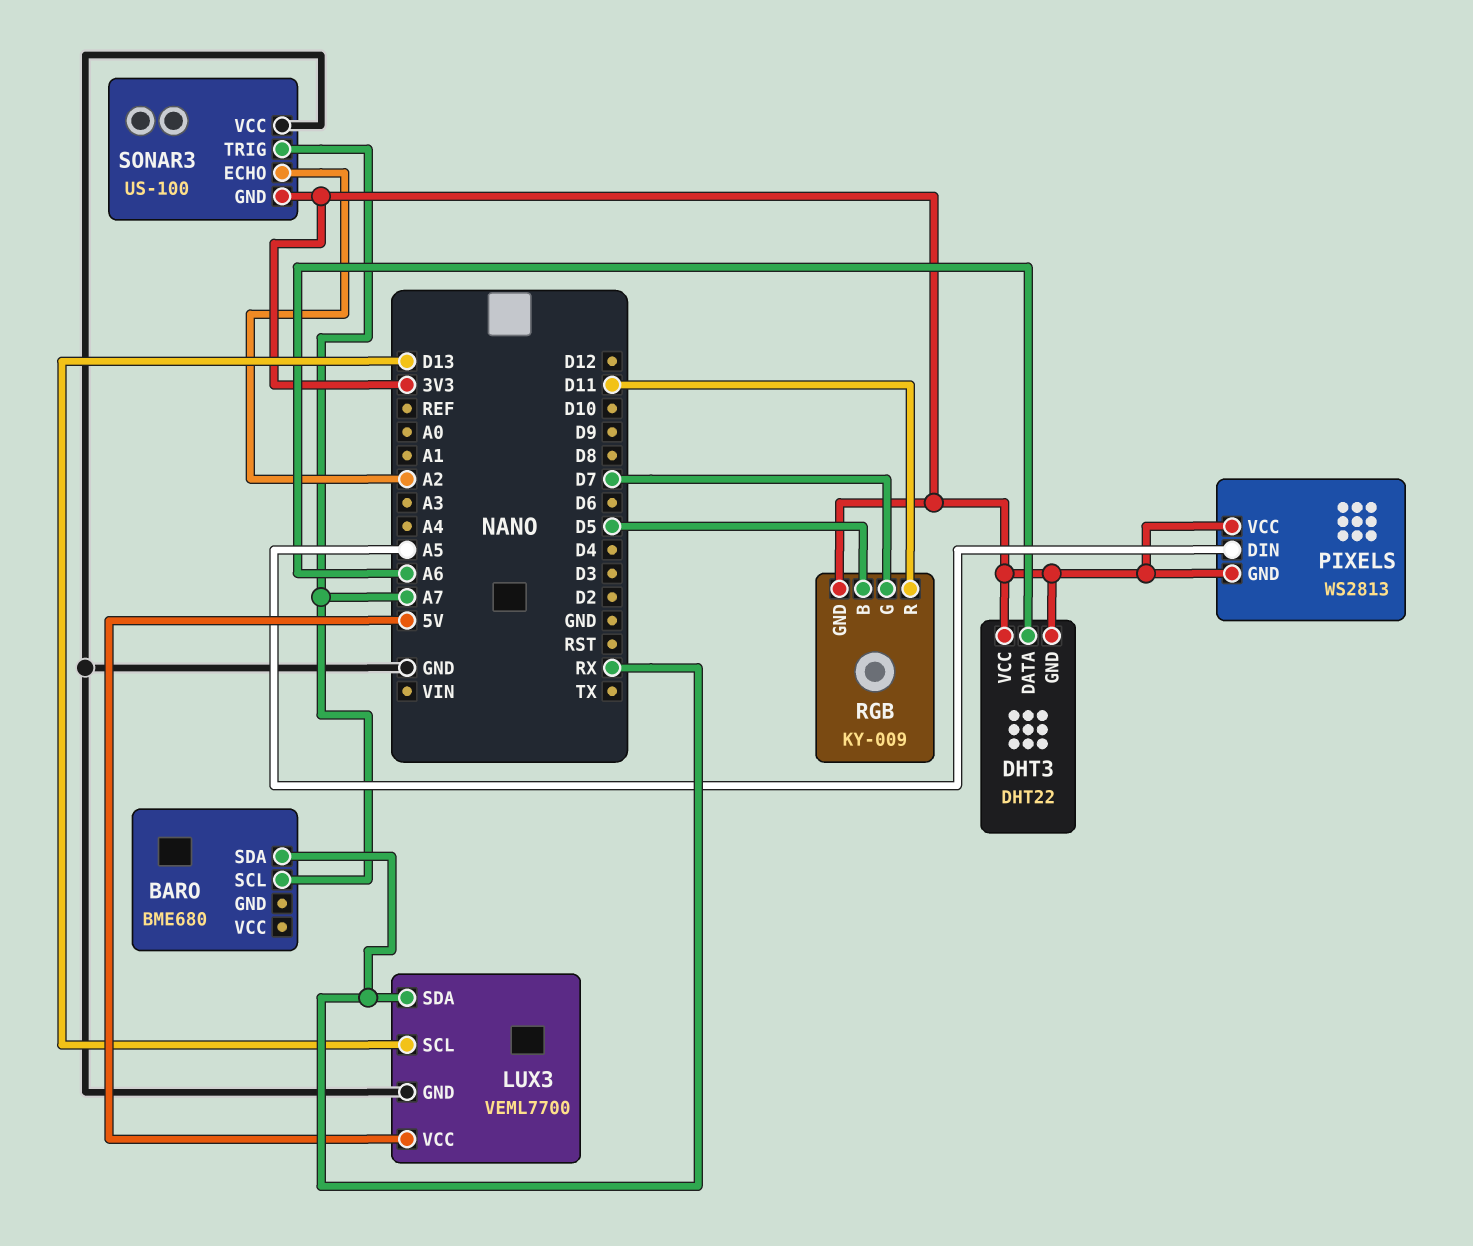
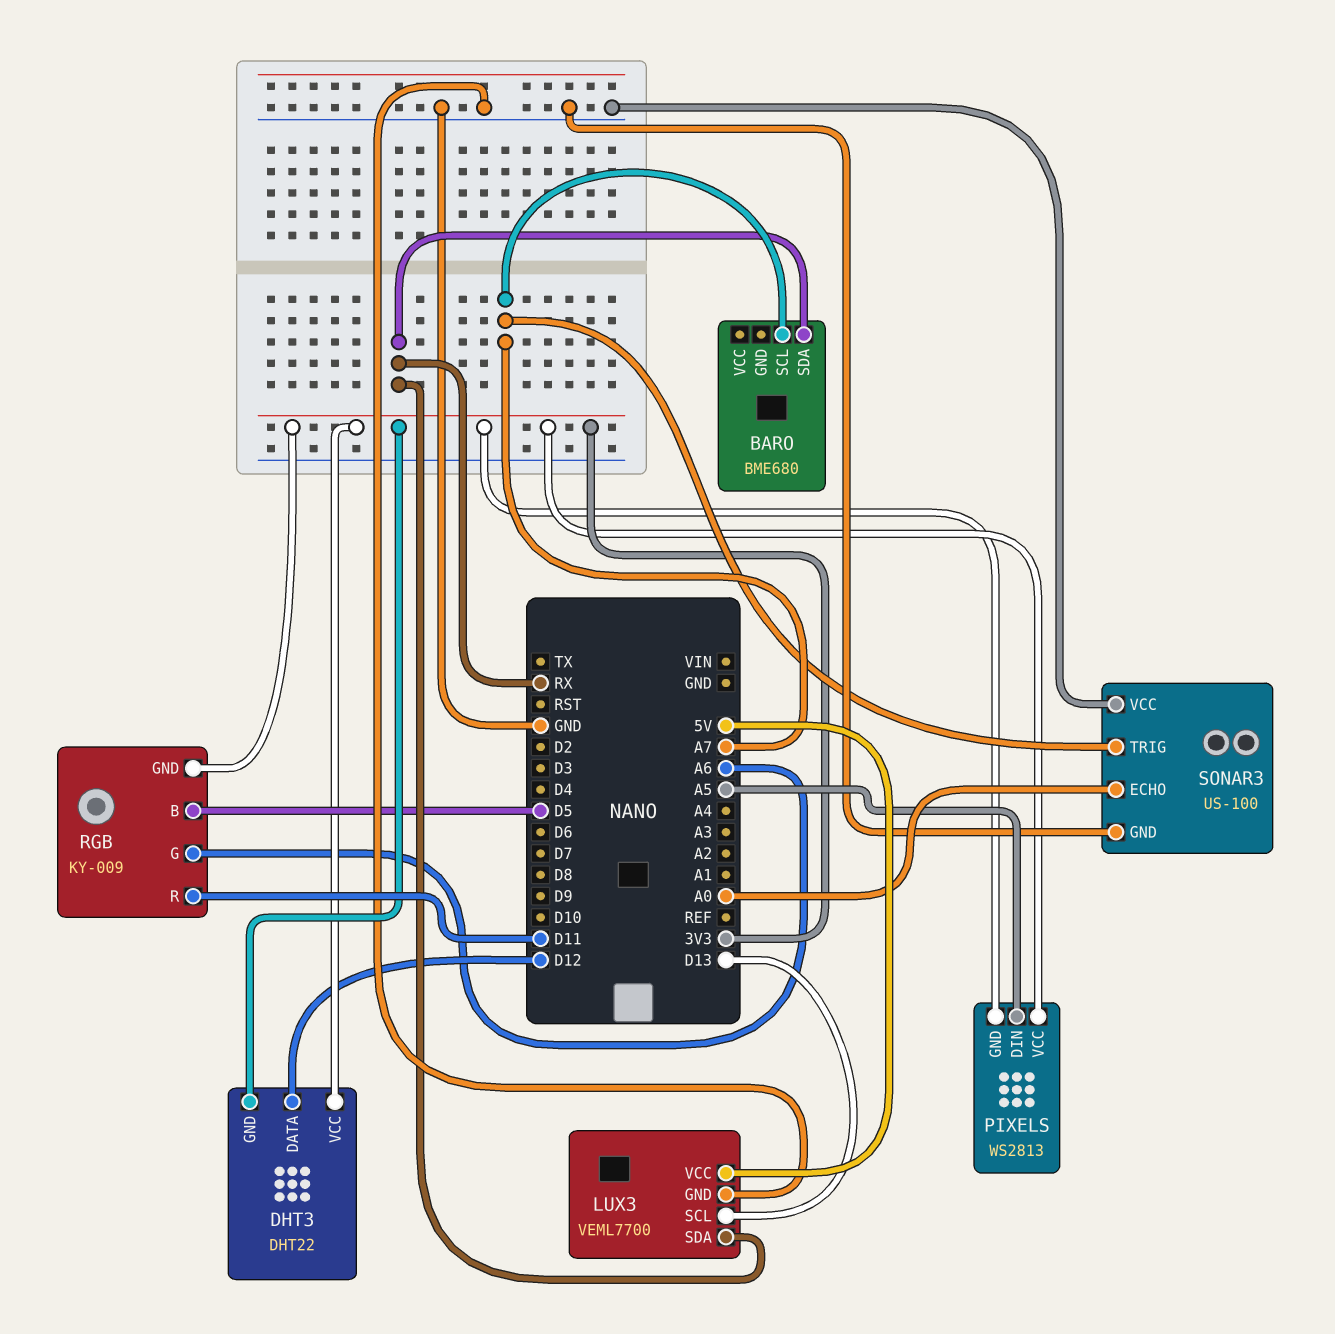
DHT3 pin DATA: A6 -> D12
RGB pin G: D7 -> A6
SONAR3 pin ECHO: A2 -> A0
SONAR3 pin GND: 3V3 -> GND

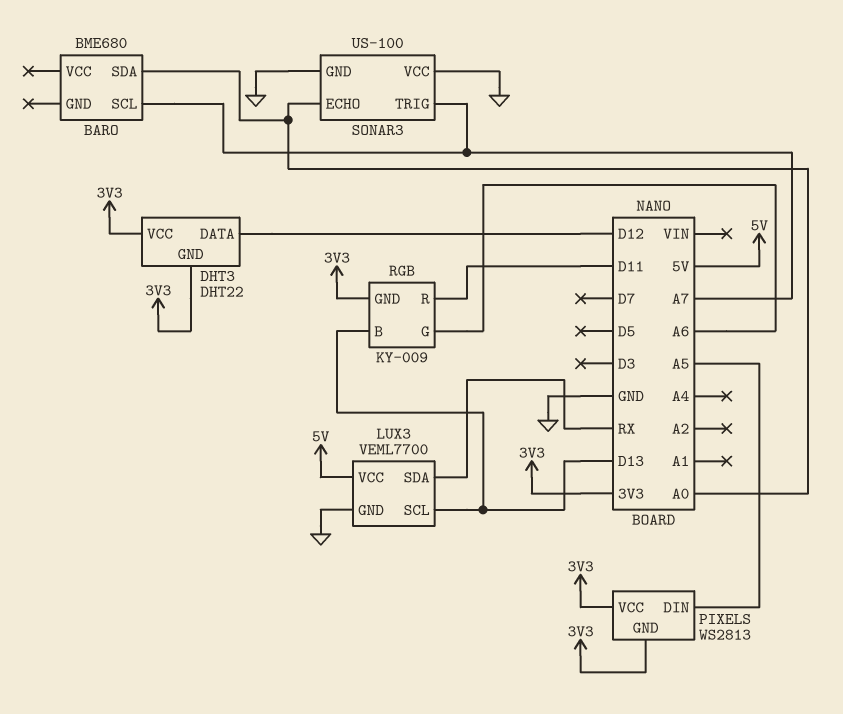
BARO pin SDA: RX -> A0
RGB pin B: D5 -> D13

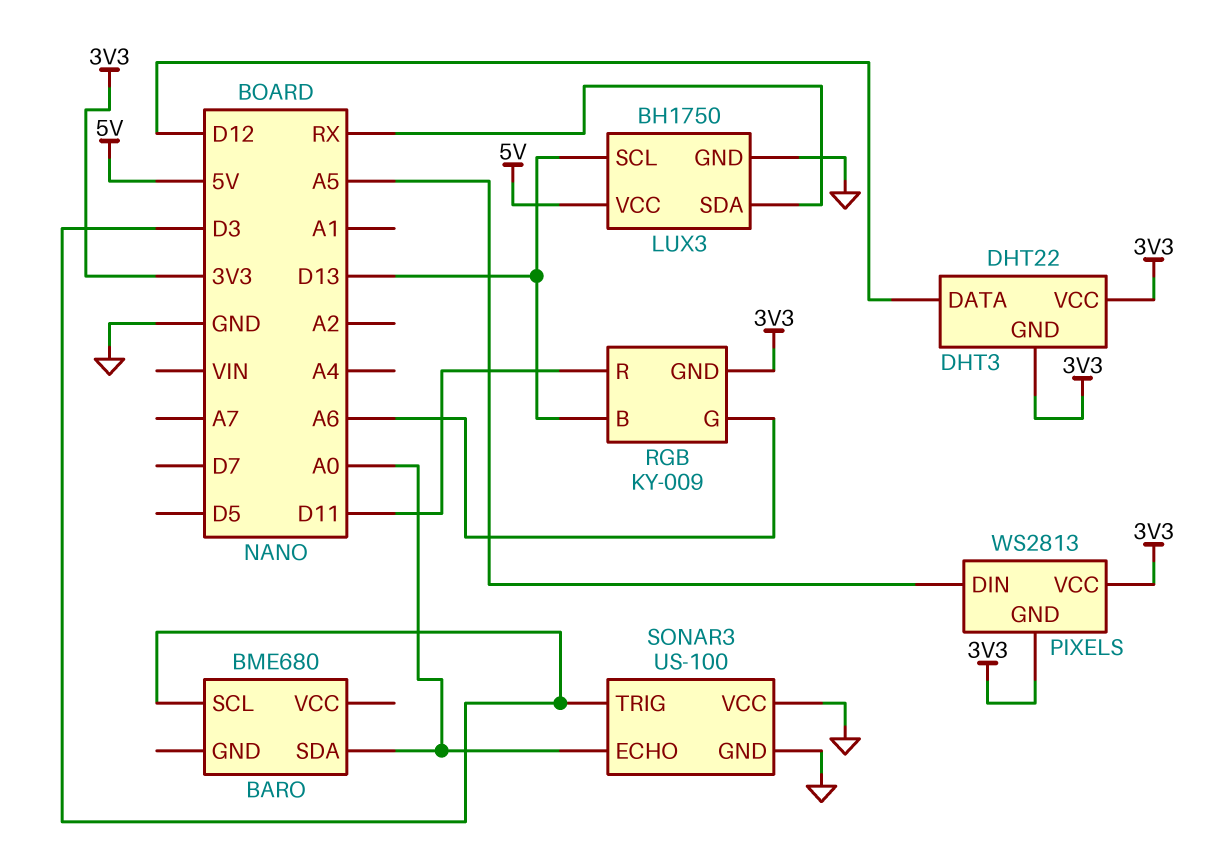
BARO pin SCL: A7 -> D3
LUX3: VEML7700 -> BH1750
SONAR3 pin TRIG: A7 -> D3

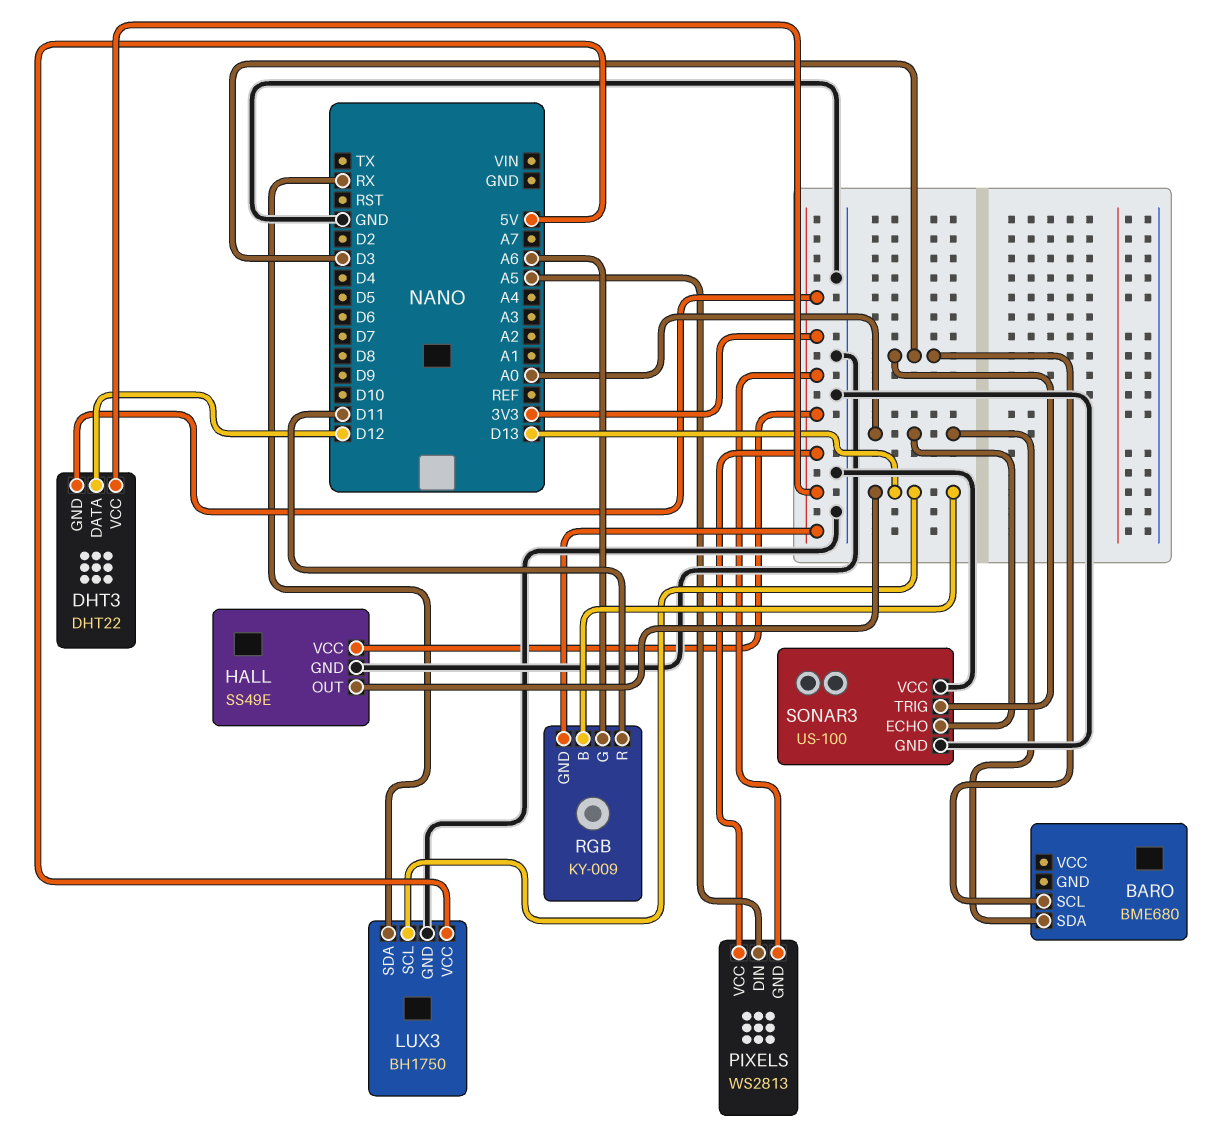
HALL: none -> SS49E
HALL pin GND: none -> GND
HALL pin OUT: none -> D13
HALL pin VCC: none -> 3V3

